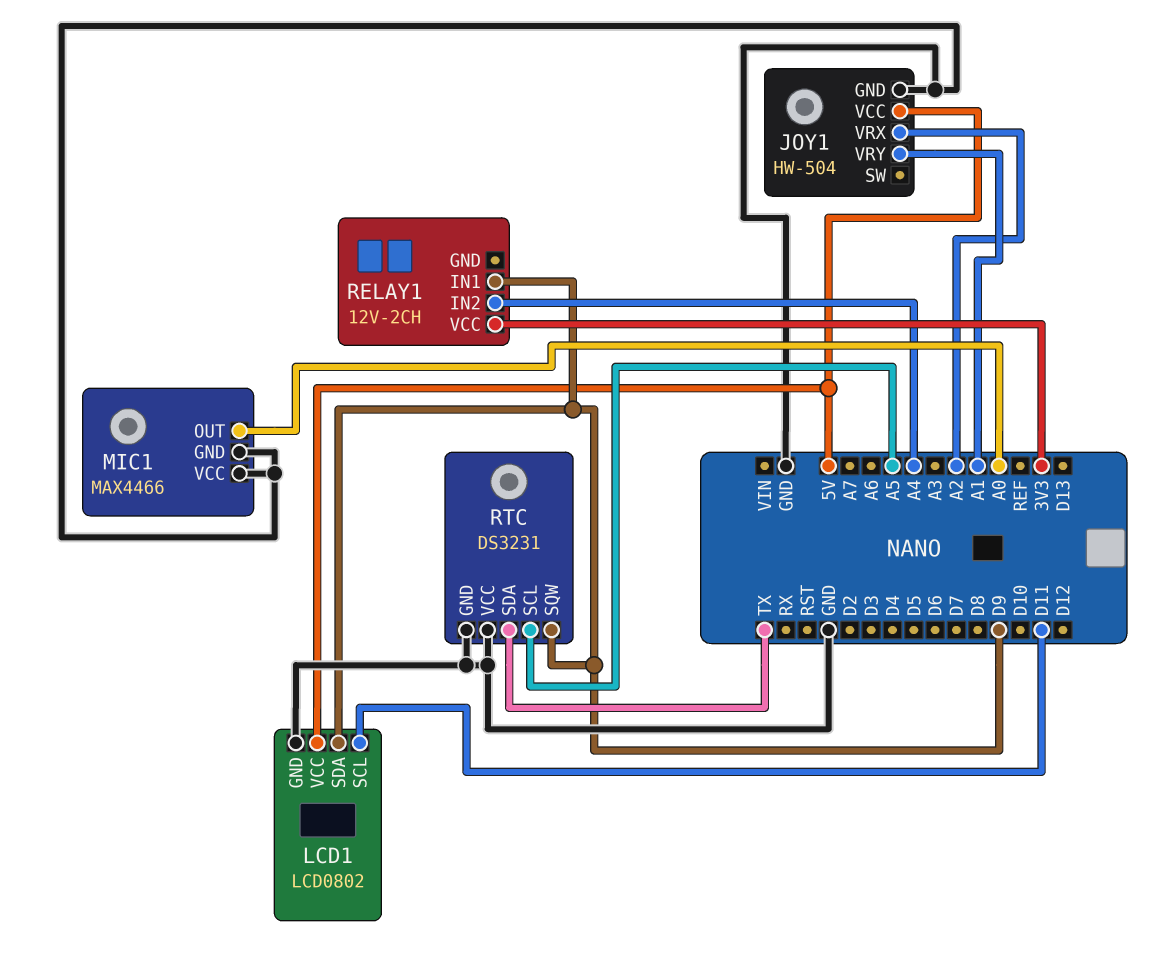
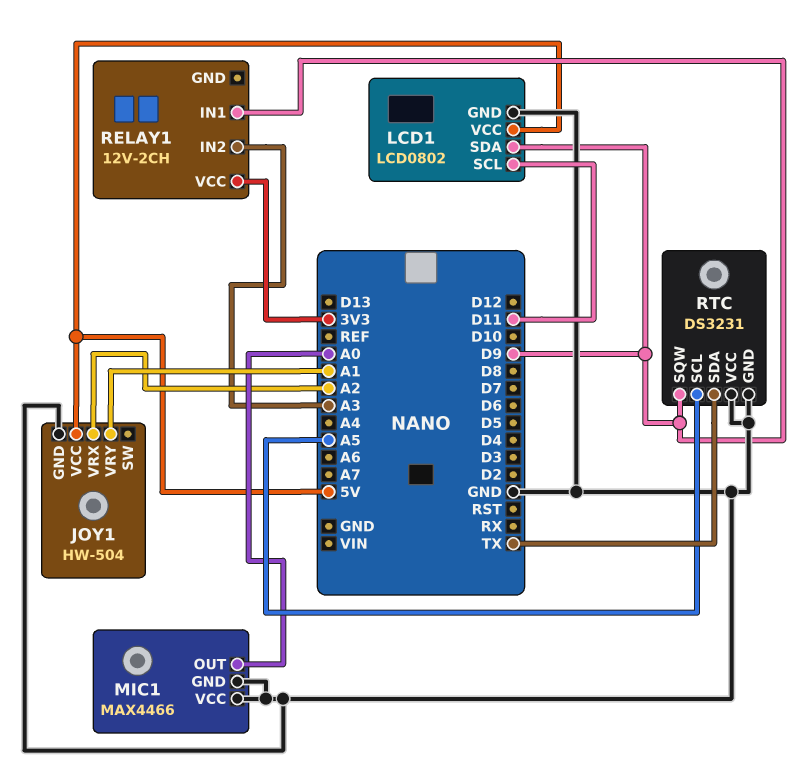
RELAY1 pin IN2: A4 -> A3

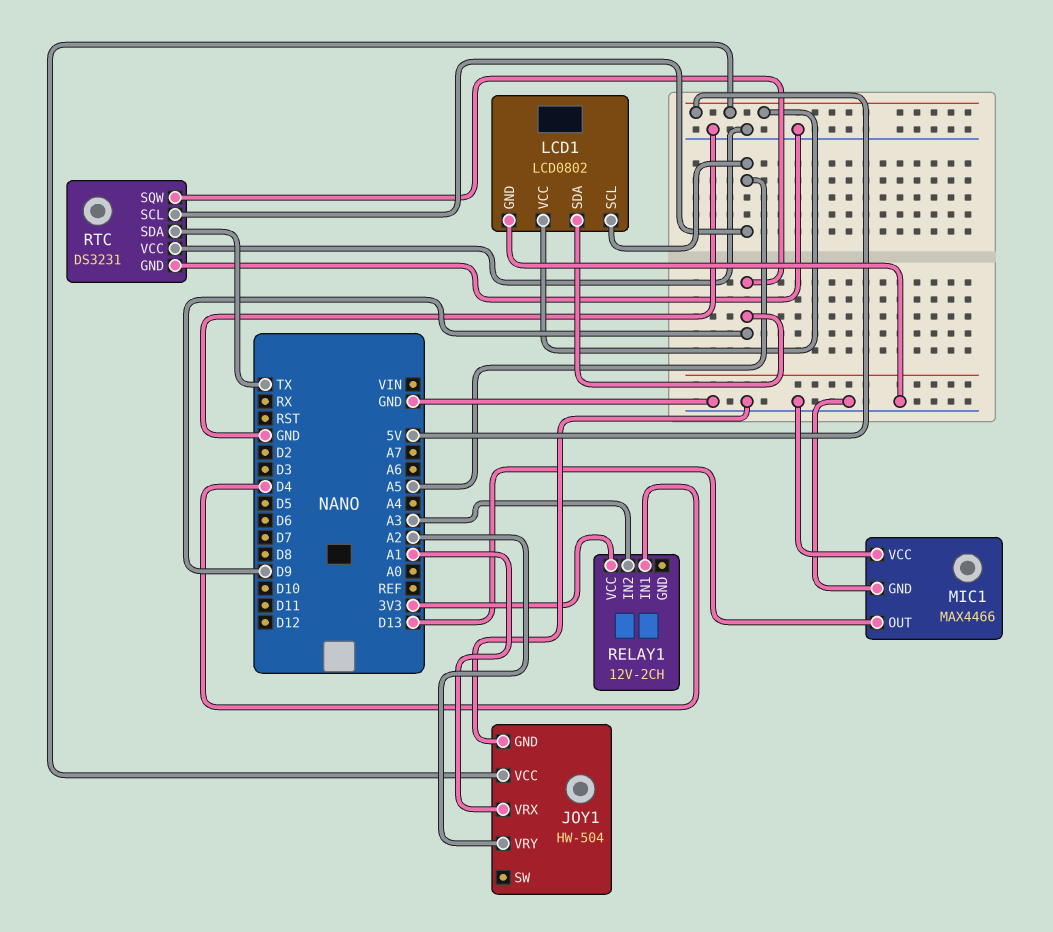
JOY1 pin VRX: A2 -> A1
JOY1 pin VRY: A1 -> A2
LCD1 pin SCL: D11 -> A5
MIC1 pin OUT: A0 -> D13
RELAY1 pin IN1: D9 -> D4

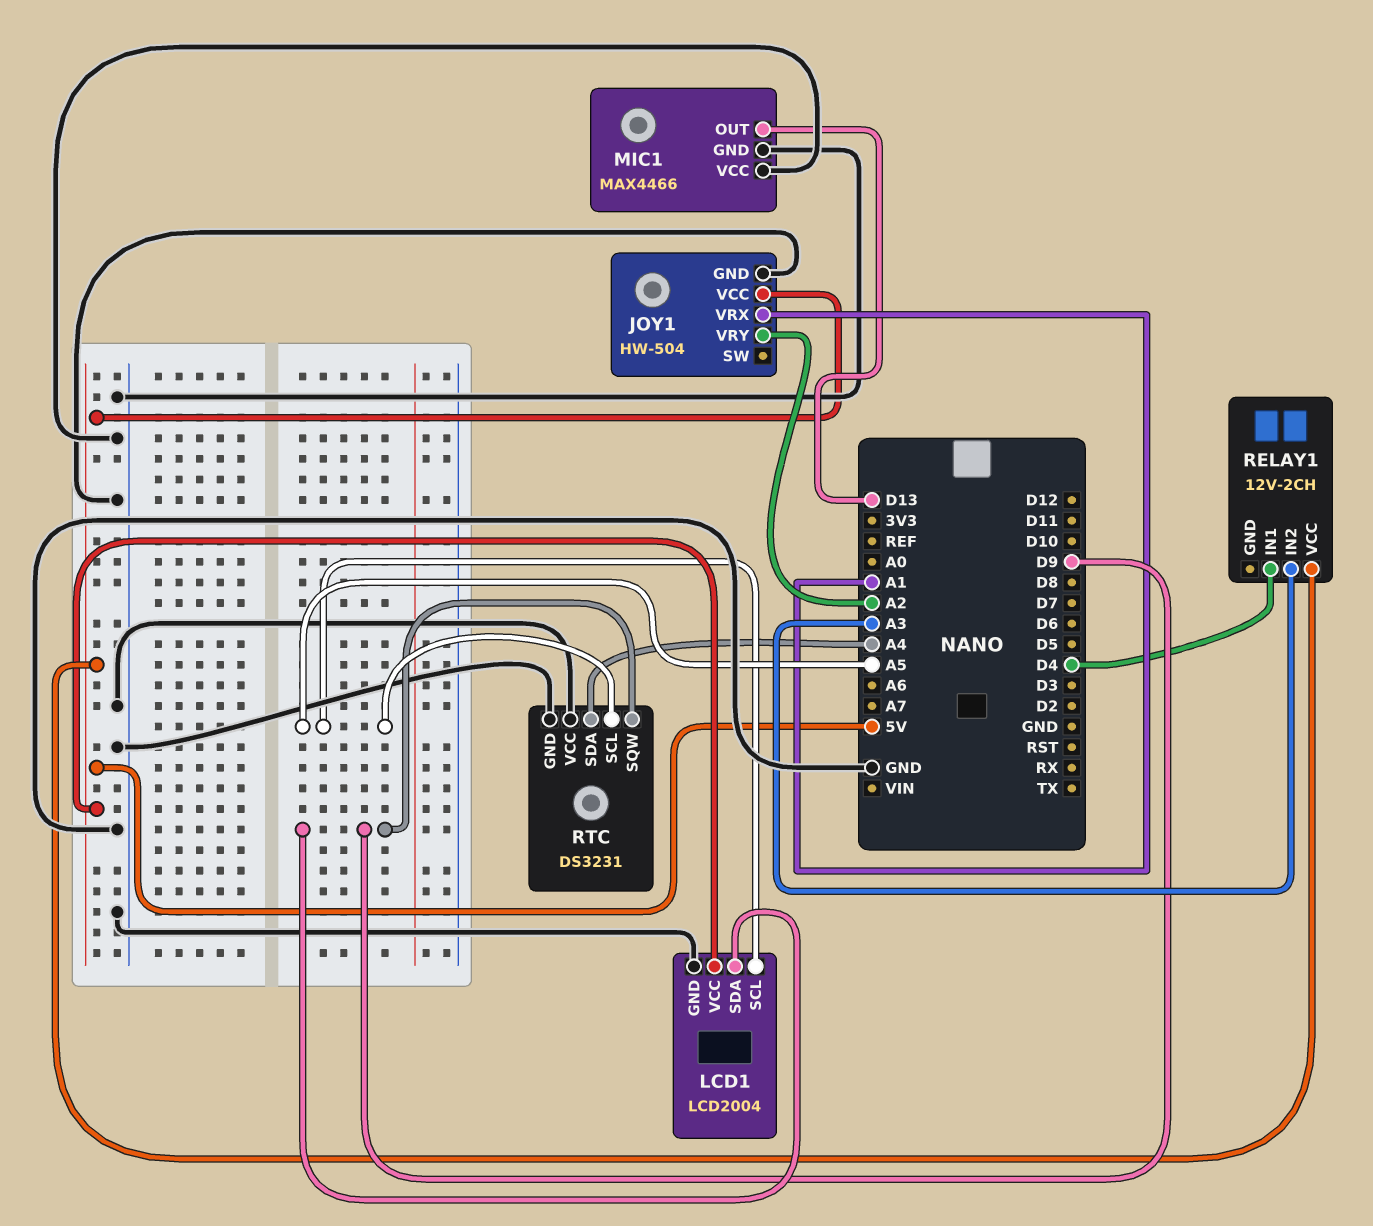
LCD1: LCD0802 -> LCD2004
RELAY1 pin VCC: 3V3 -> 5V
RTC pin SDA: TX -> A4

